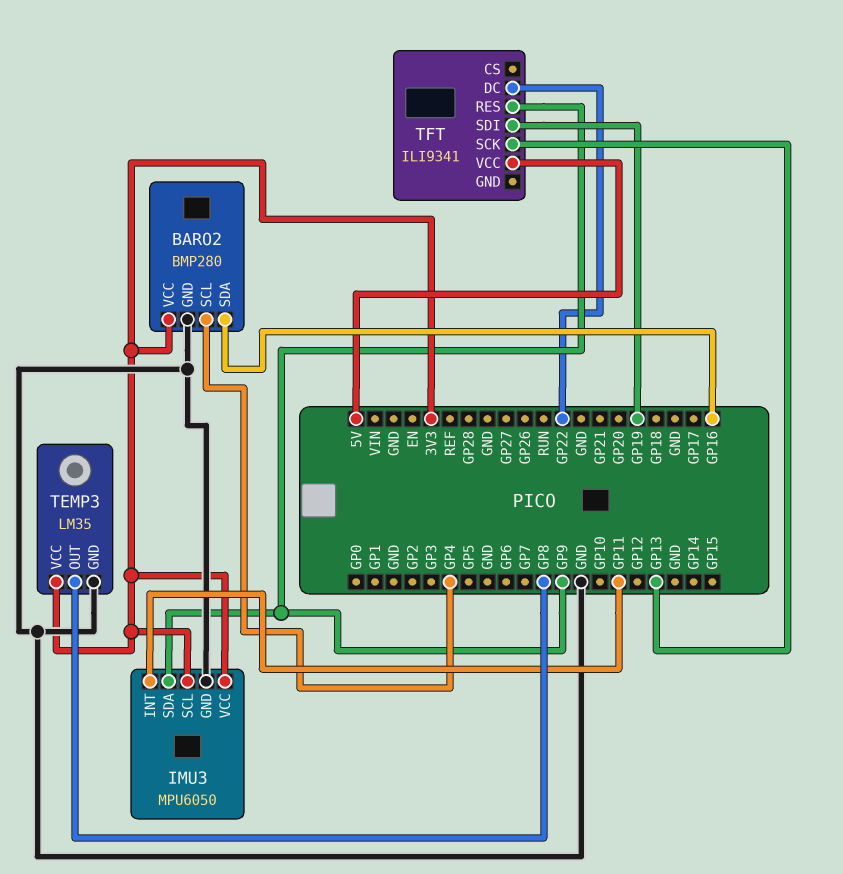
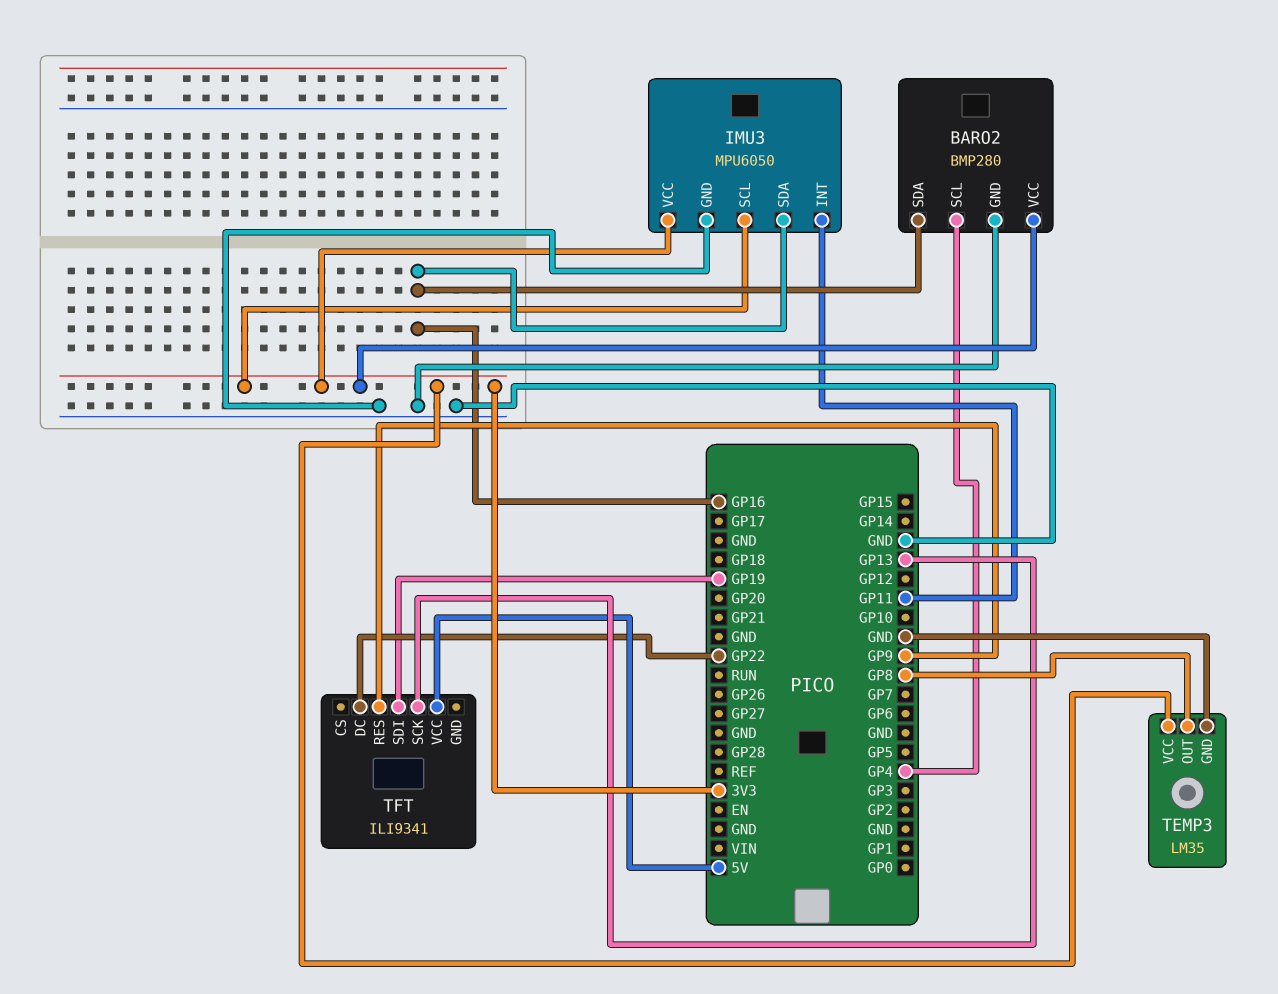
IMU3 pin SDA: GP9 -> GP16

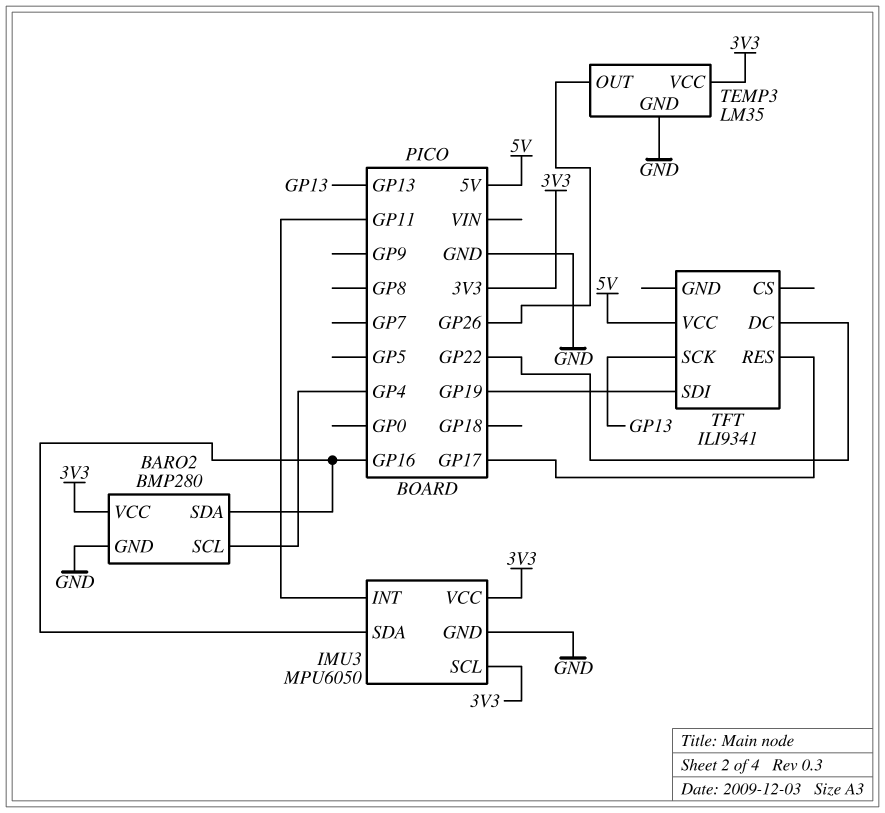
TEMP3 pin OUT: GP8 -> GP26
TFT pin RES: GP9 -> GP17

